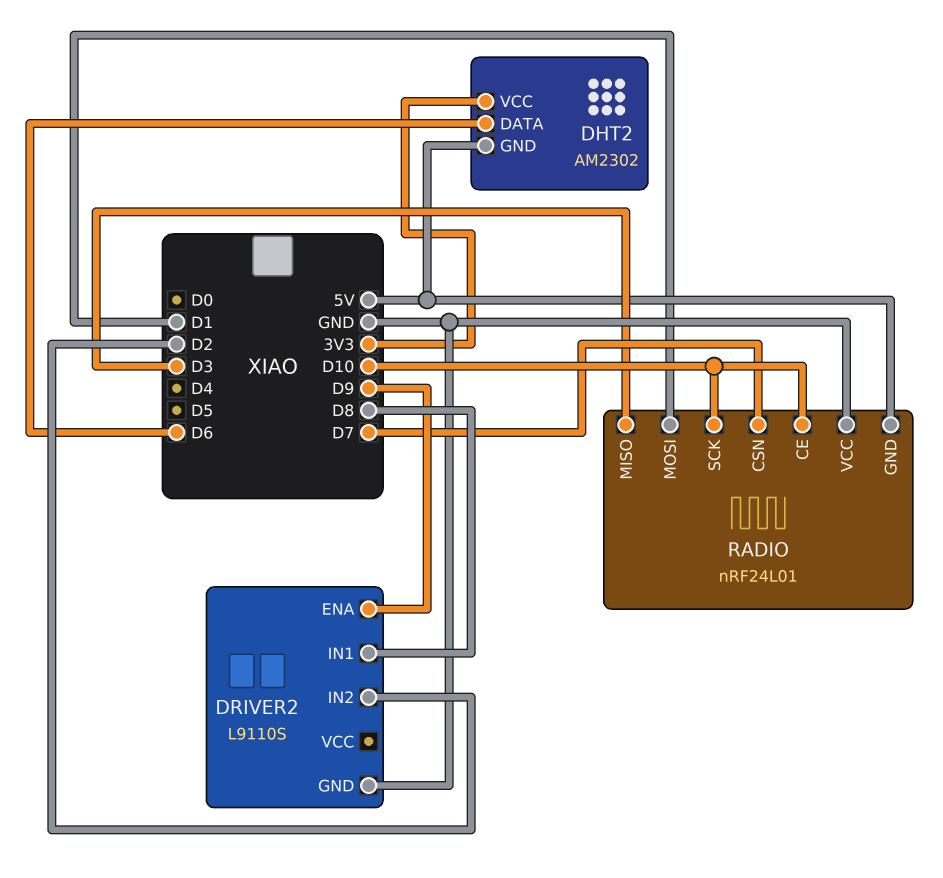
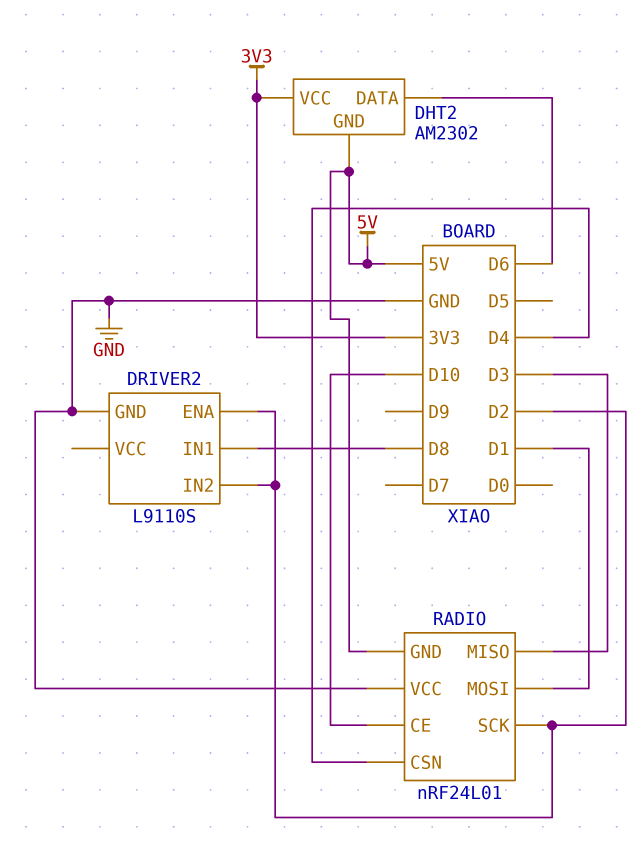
DRIVER2 pin ENA: D9 -> D2
RADIO pin CSN: D7 -> D4
RADIO pin SCK: D10 -> D2

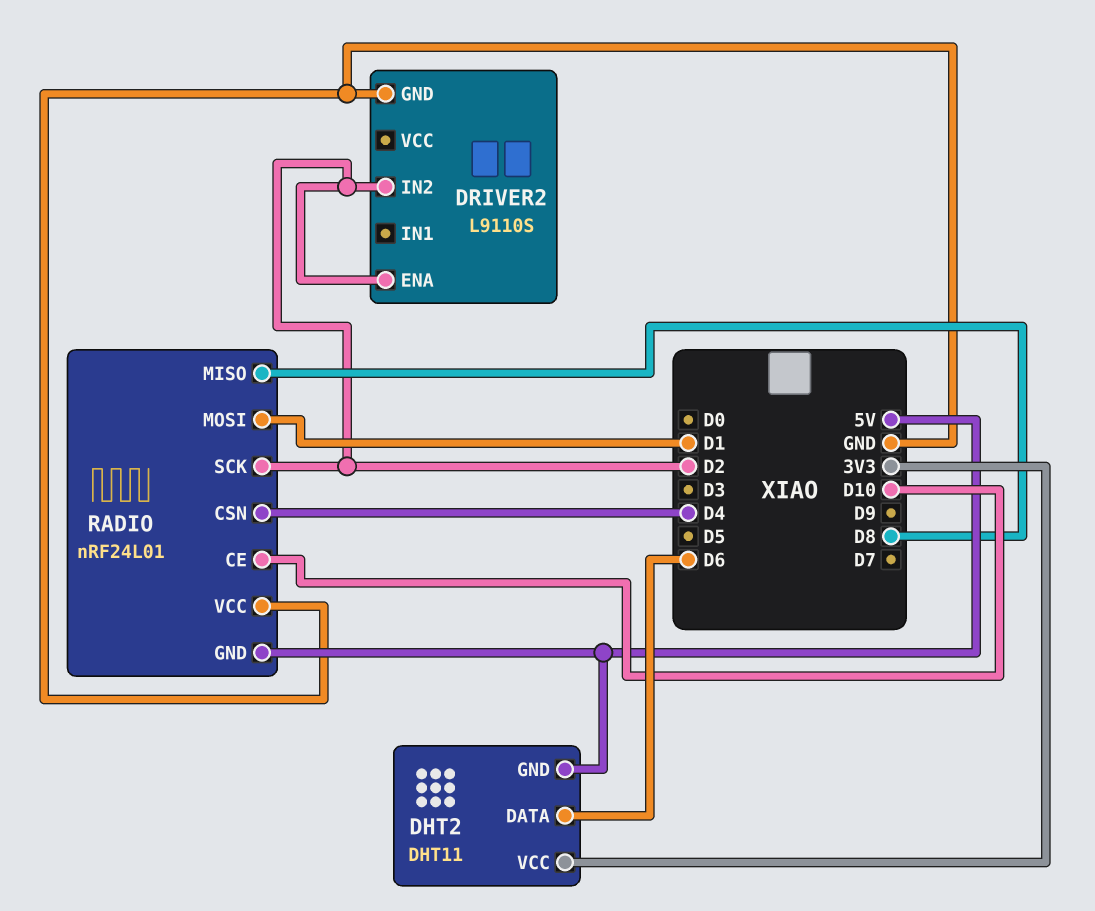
DHT2: AM2302 -> DHT11
DRIVER2 pin IN1: D8 -> none
RADIO pin MISO: D3 -> D8

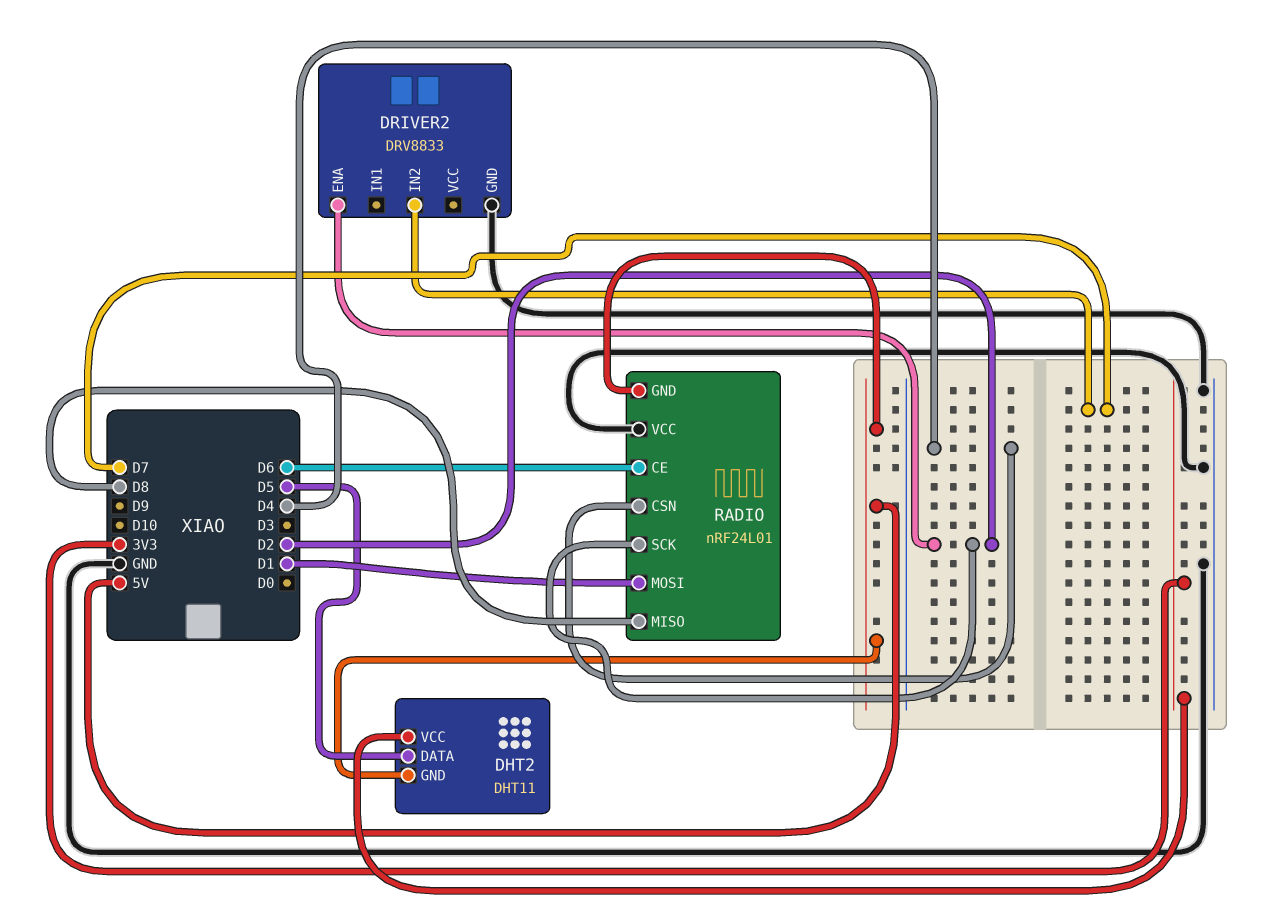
DHT2 pin DATA: D6 -> D5
DRIVER2: L9110S -> DRV8833
DRIVER2 pin IN2: D2 -> D7
RADIO pin CE: D10 -> D6

